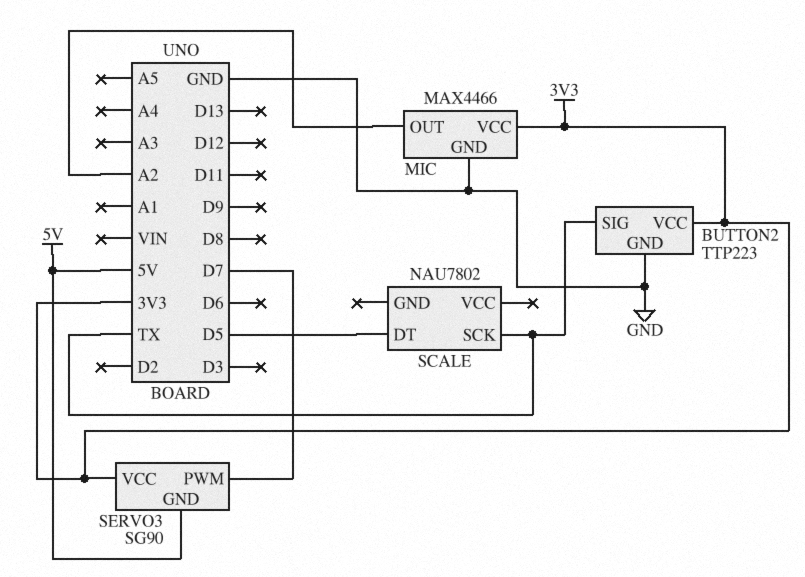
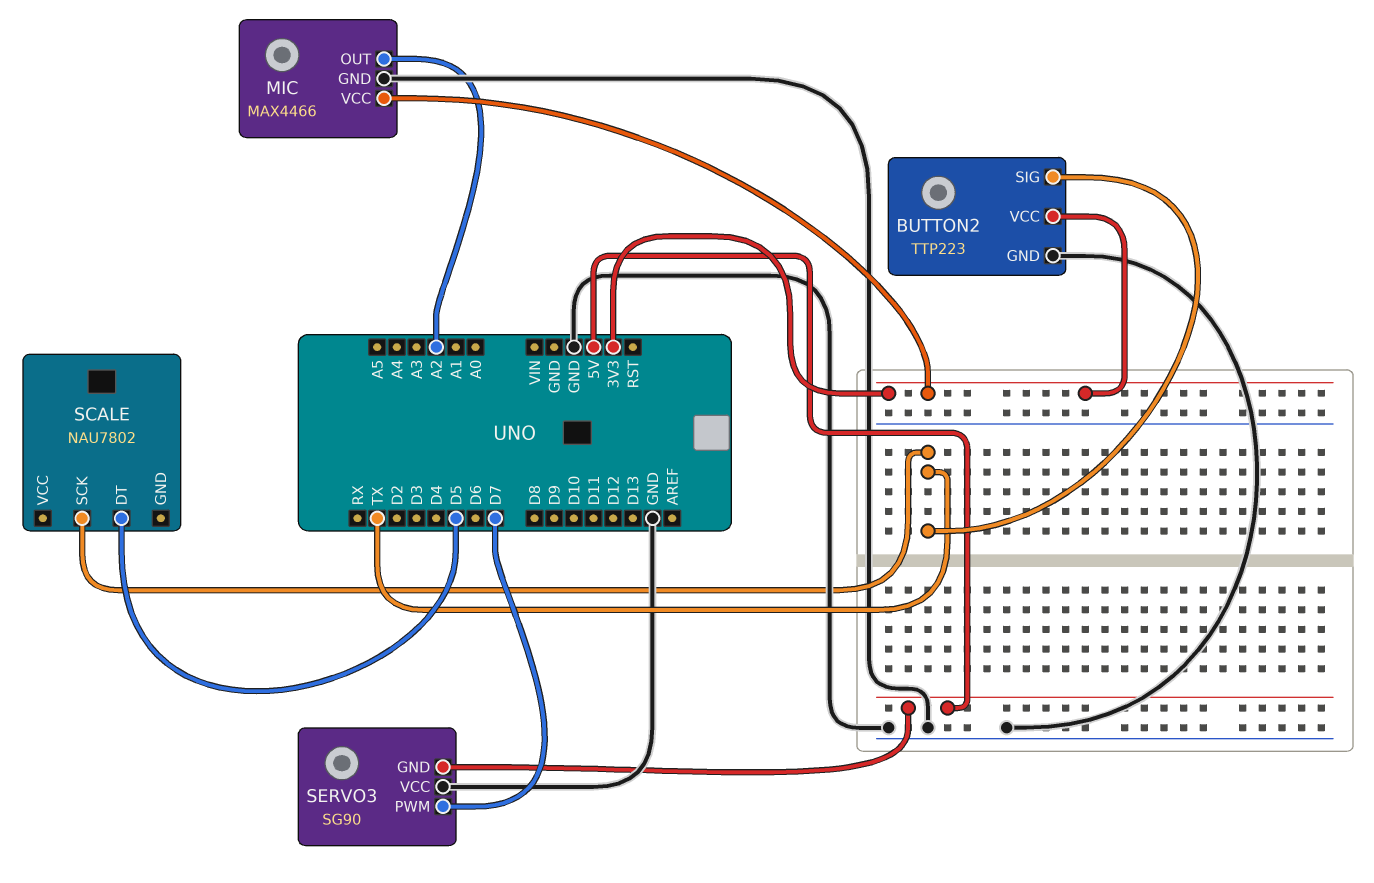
SERVO3 pin VCC: 3V3 -> GND

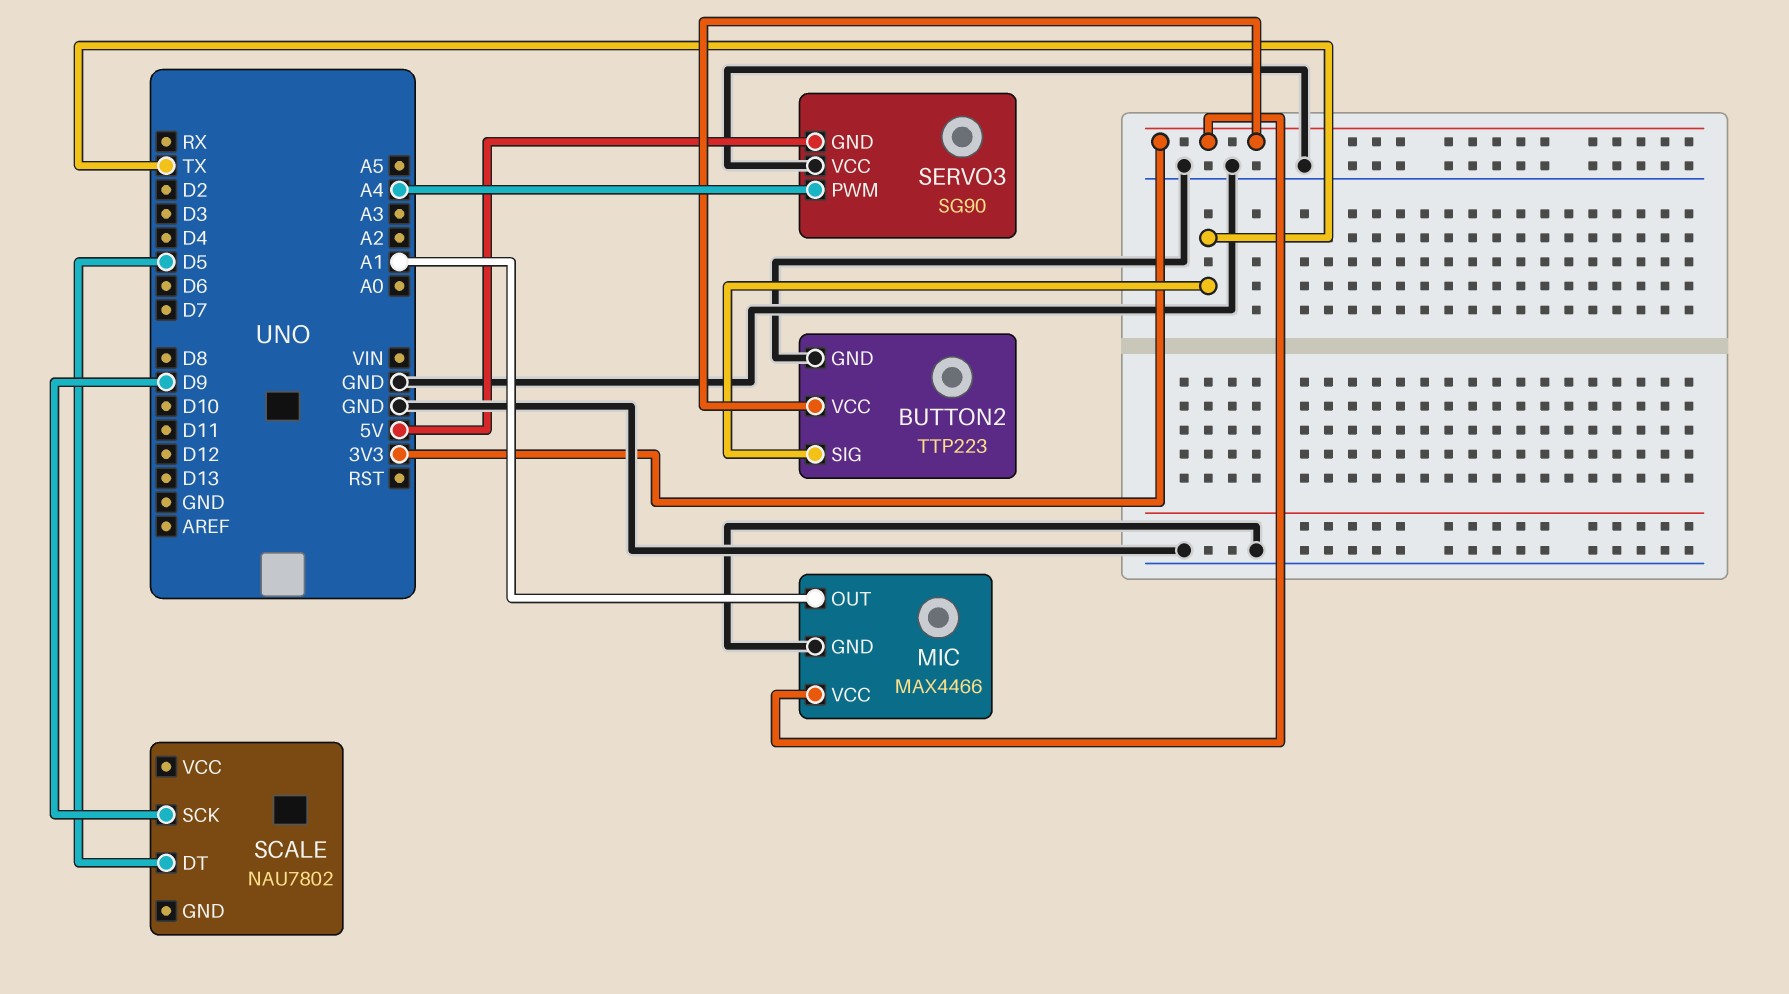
MIC pin OUT: A2 -> A1
SCALE pin SCK: TX -> D9
SERVO3 pin PWM: D7 -> A4

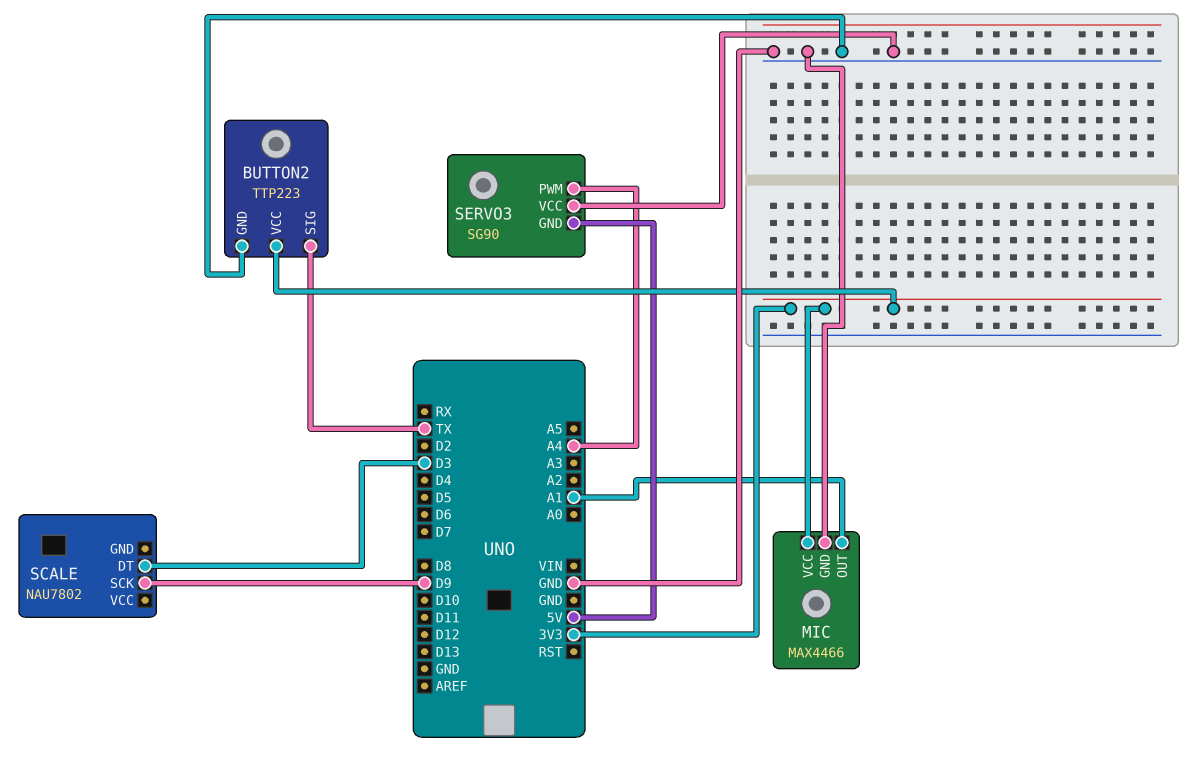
SCALE pin DT: D5 -> D3

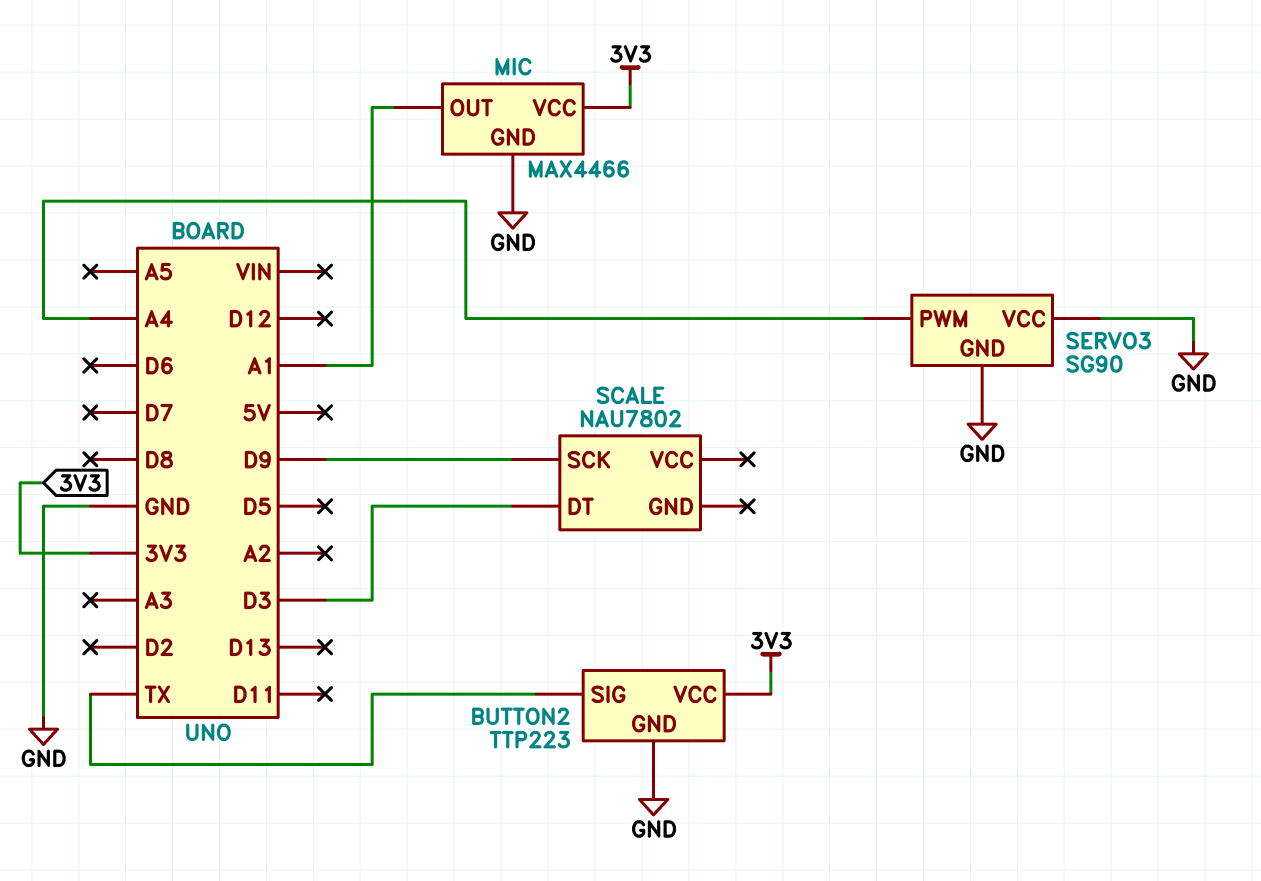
SERVO3 pin GND: 5V -> GND

